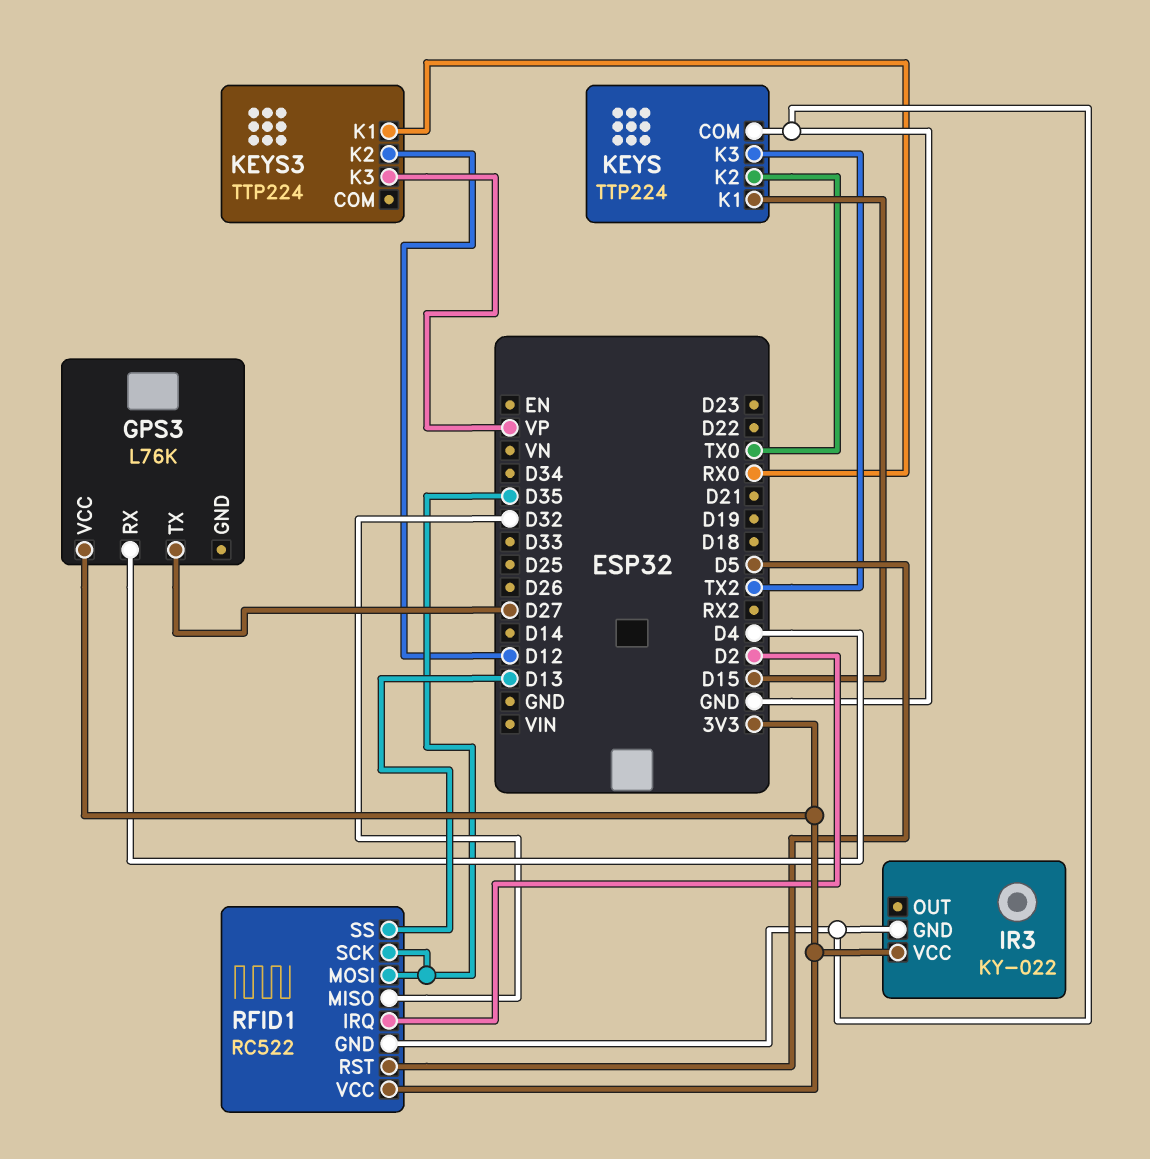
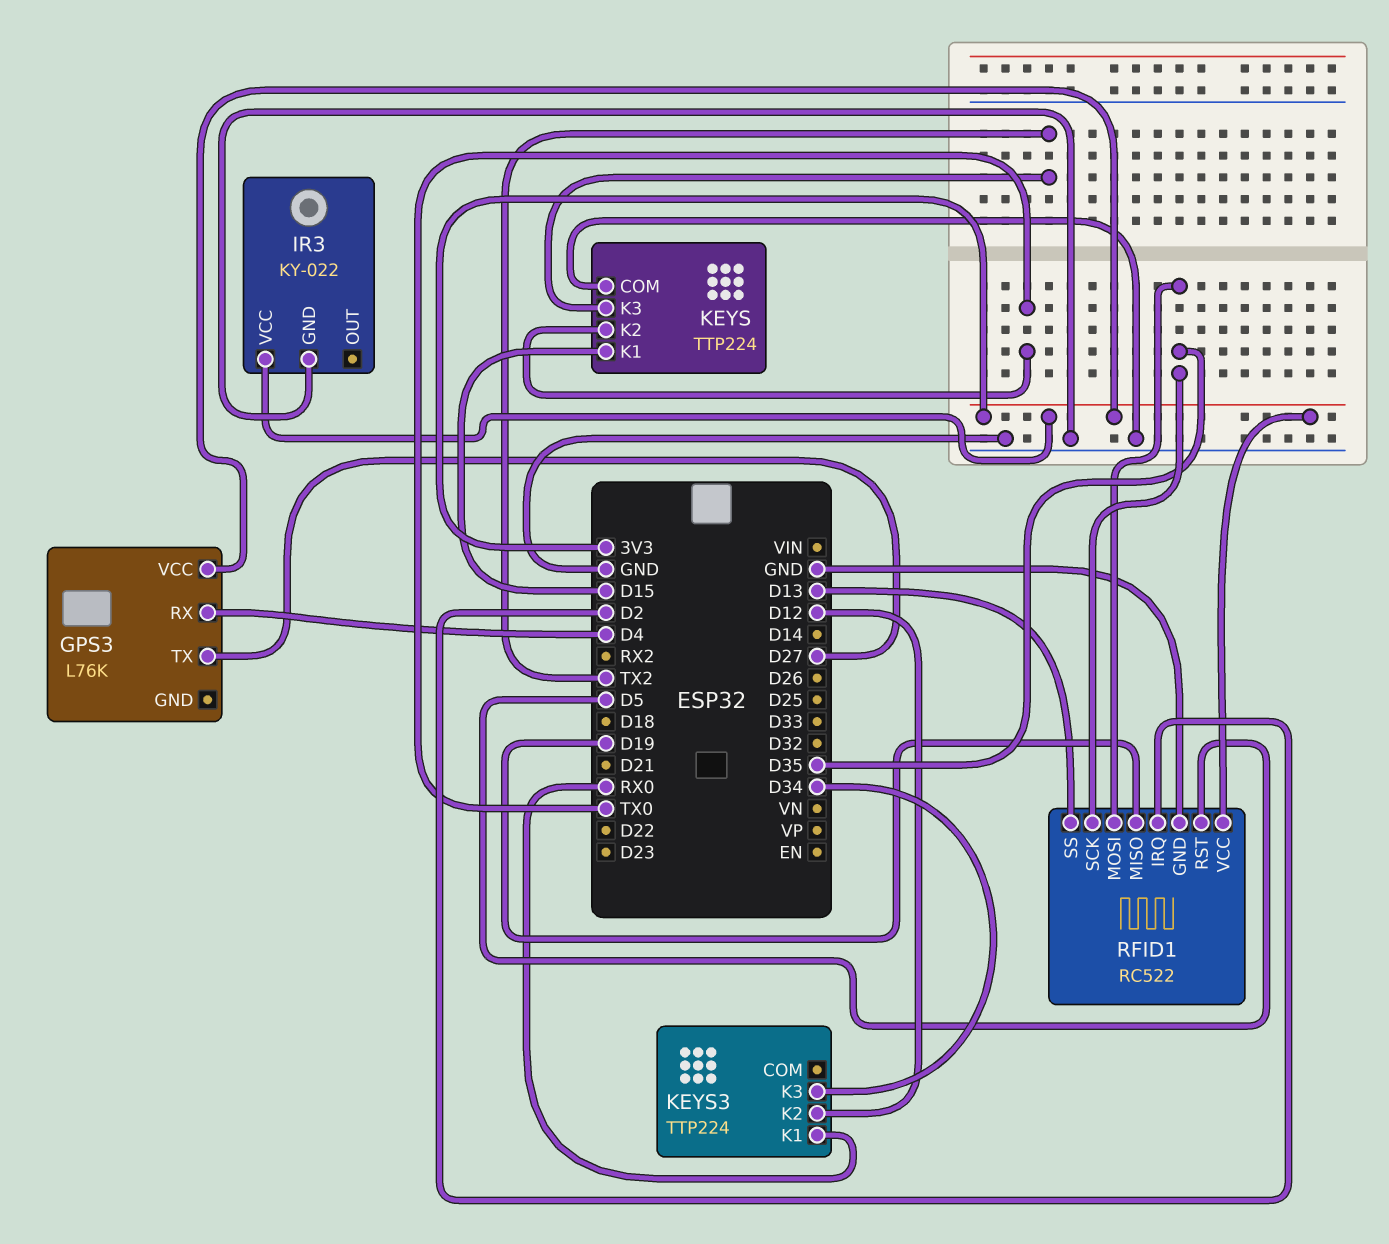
KEYS3 pin K3: VP -> D34
RFID1 pin MISO: D32 -> D19

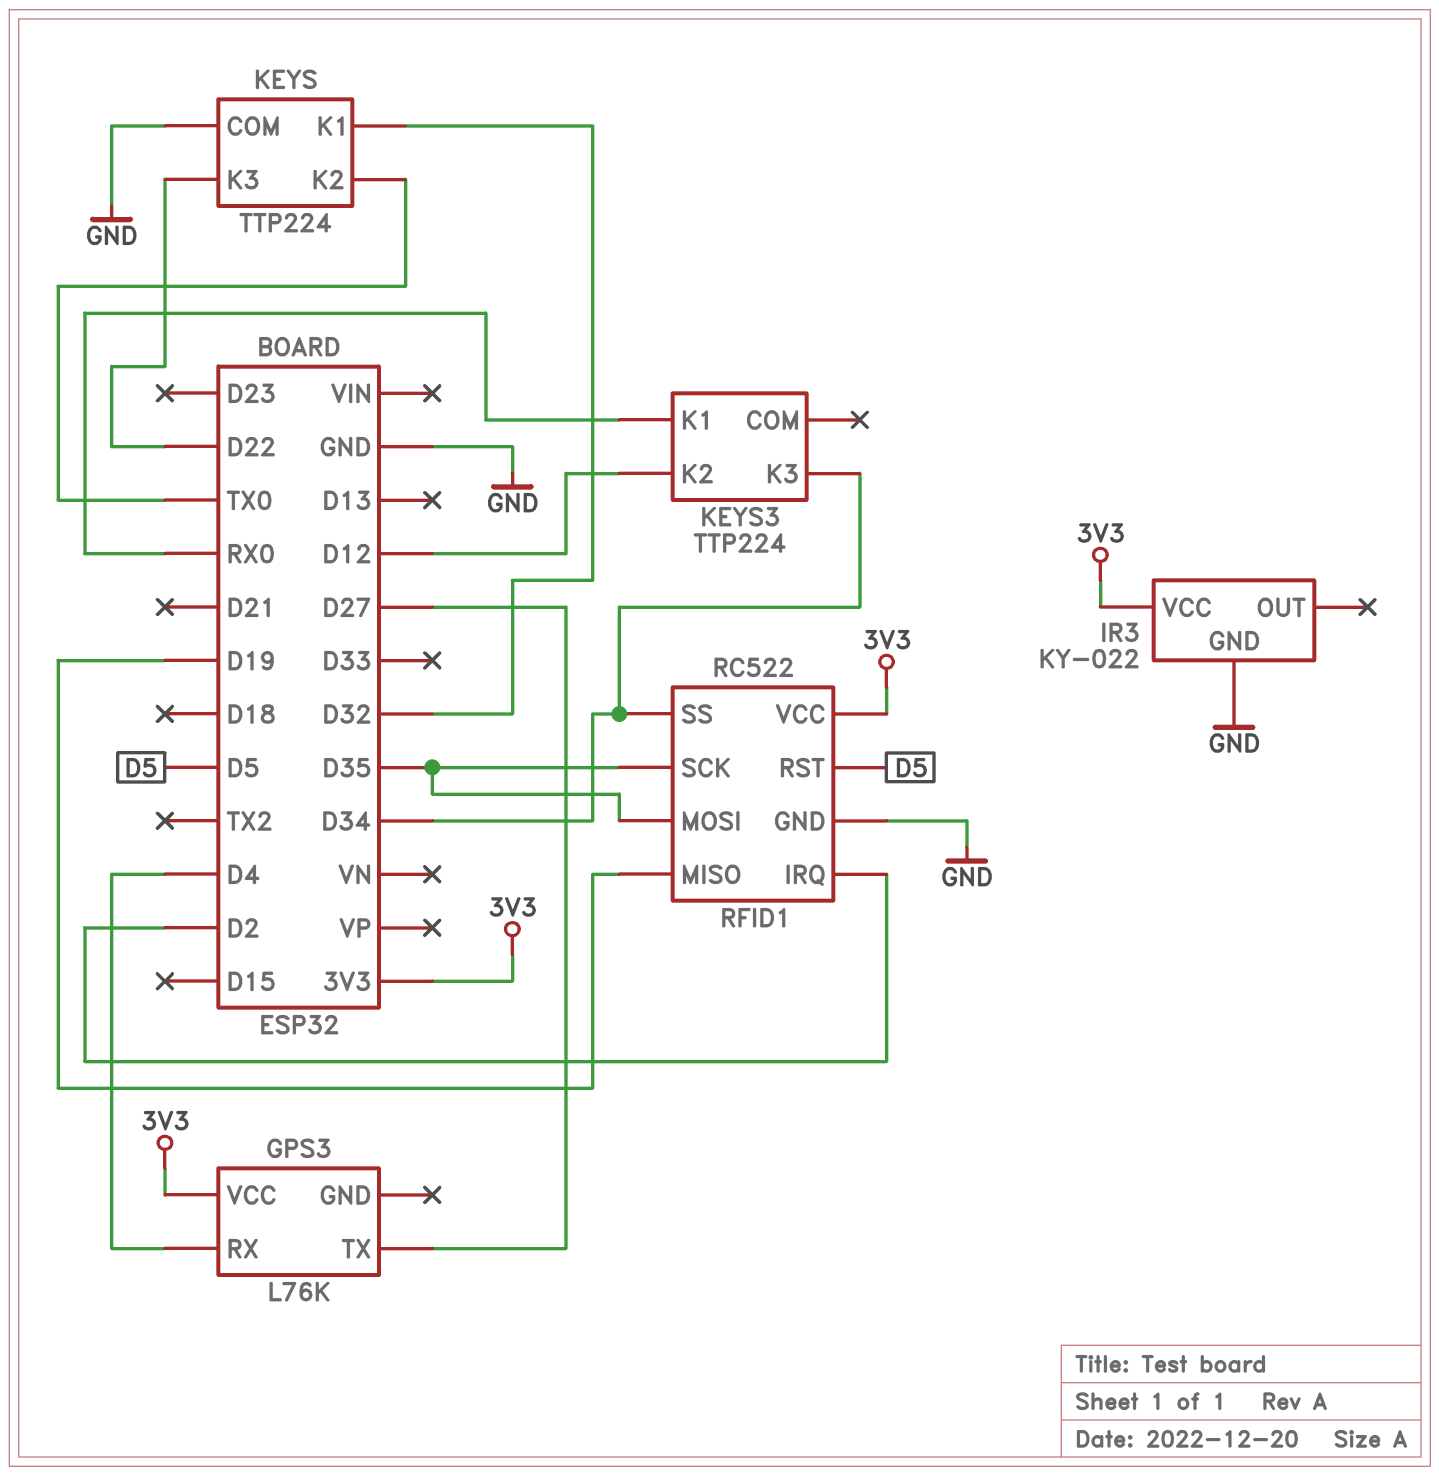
KEYS pin K1: D15 -> D32
KEYS pin K3: TX2 -> D22
RFID1 pin SS: D13 -> D34

